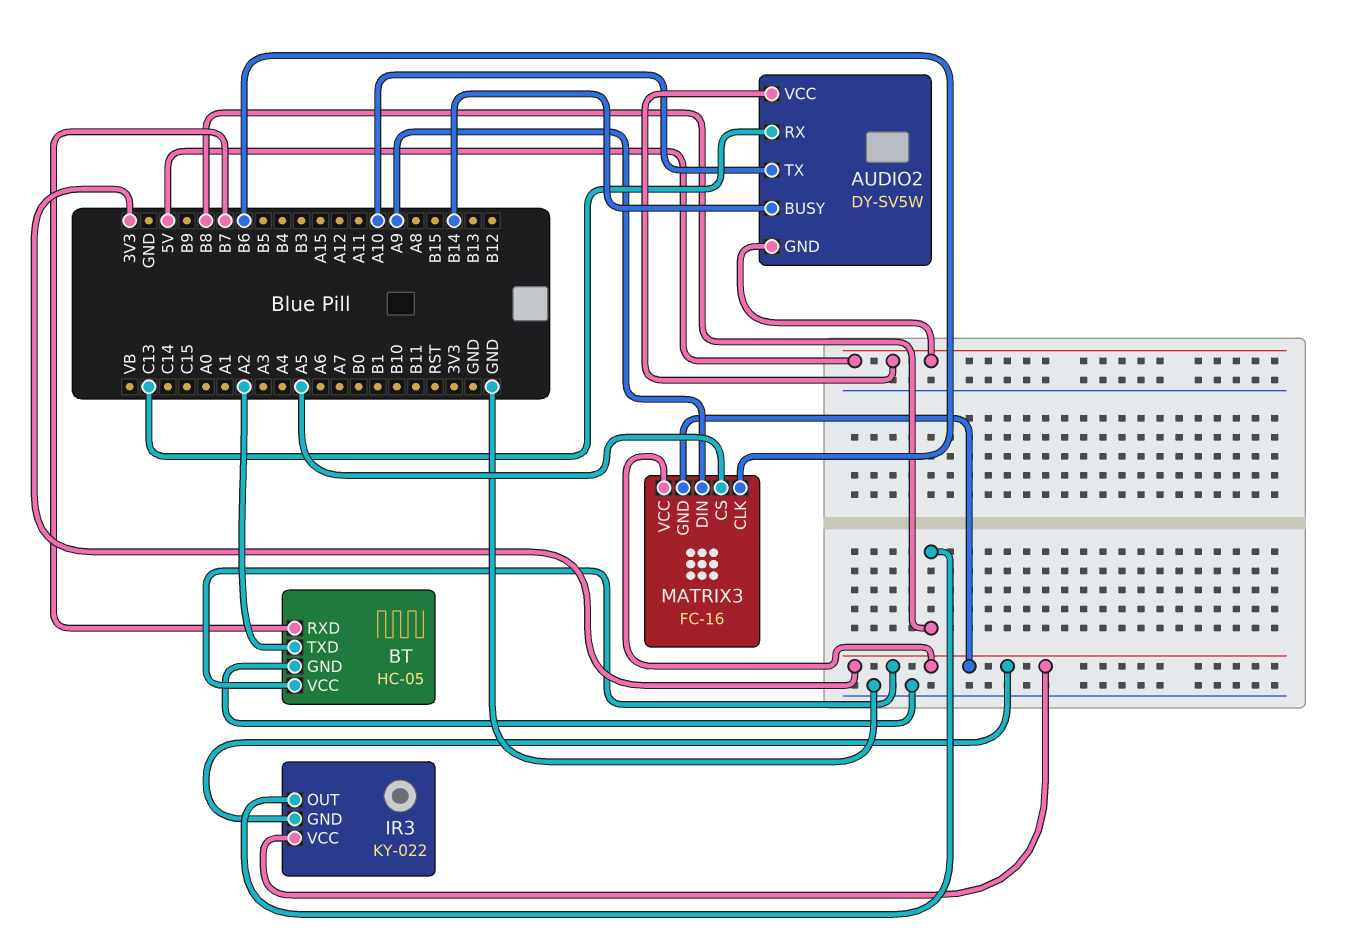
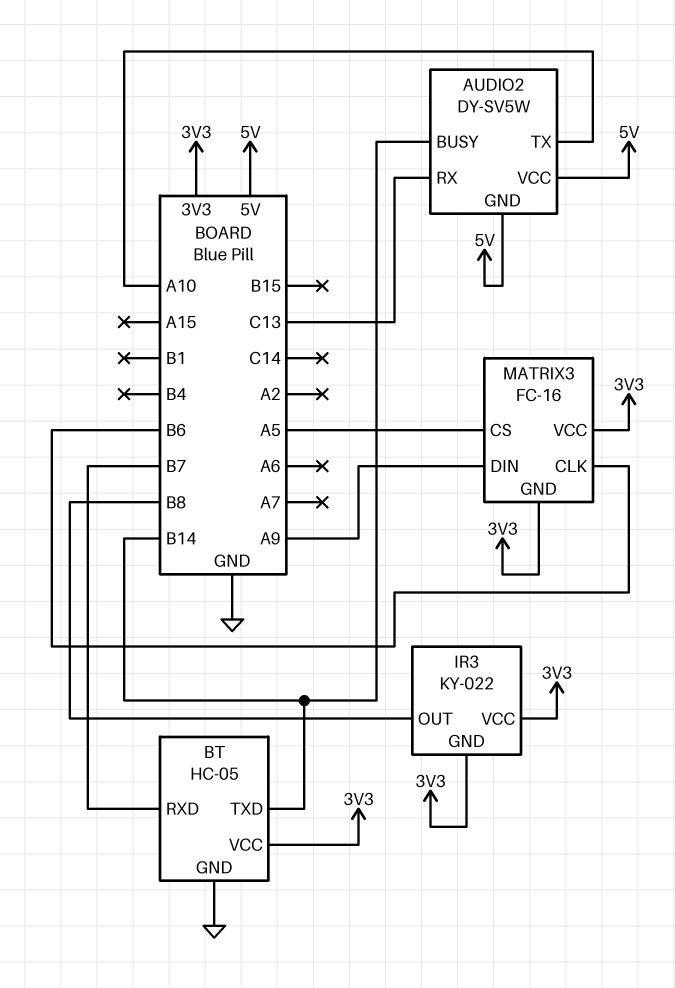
BT pin TXD: A2 -> B14

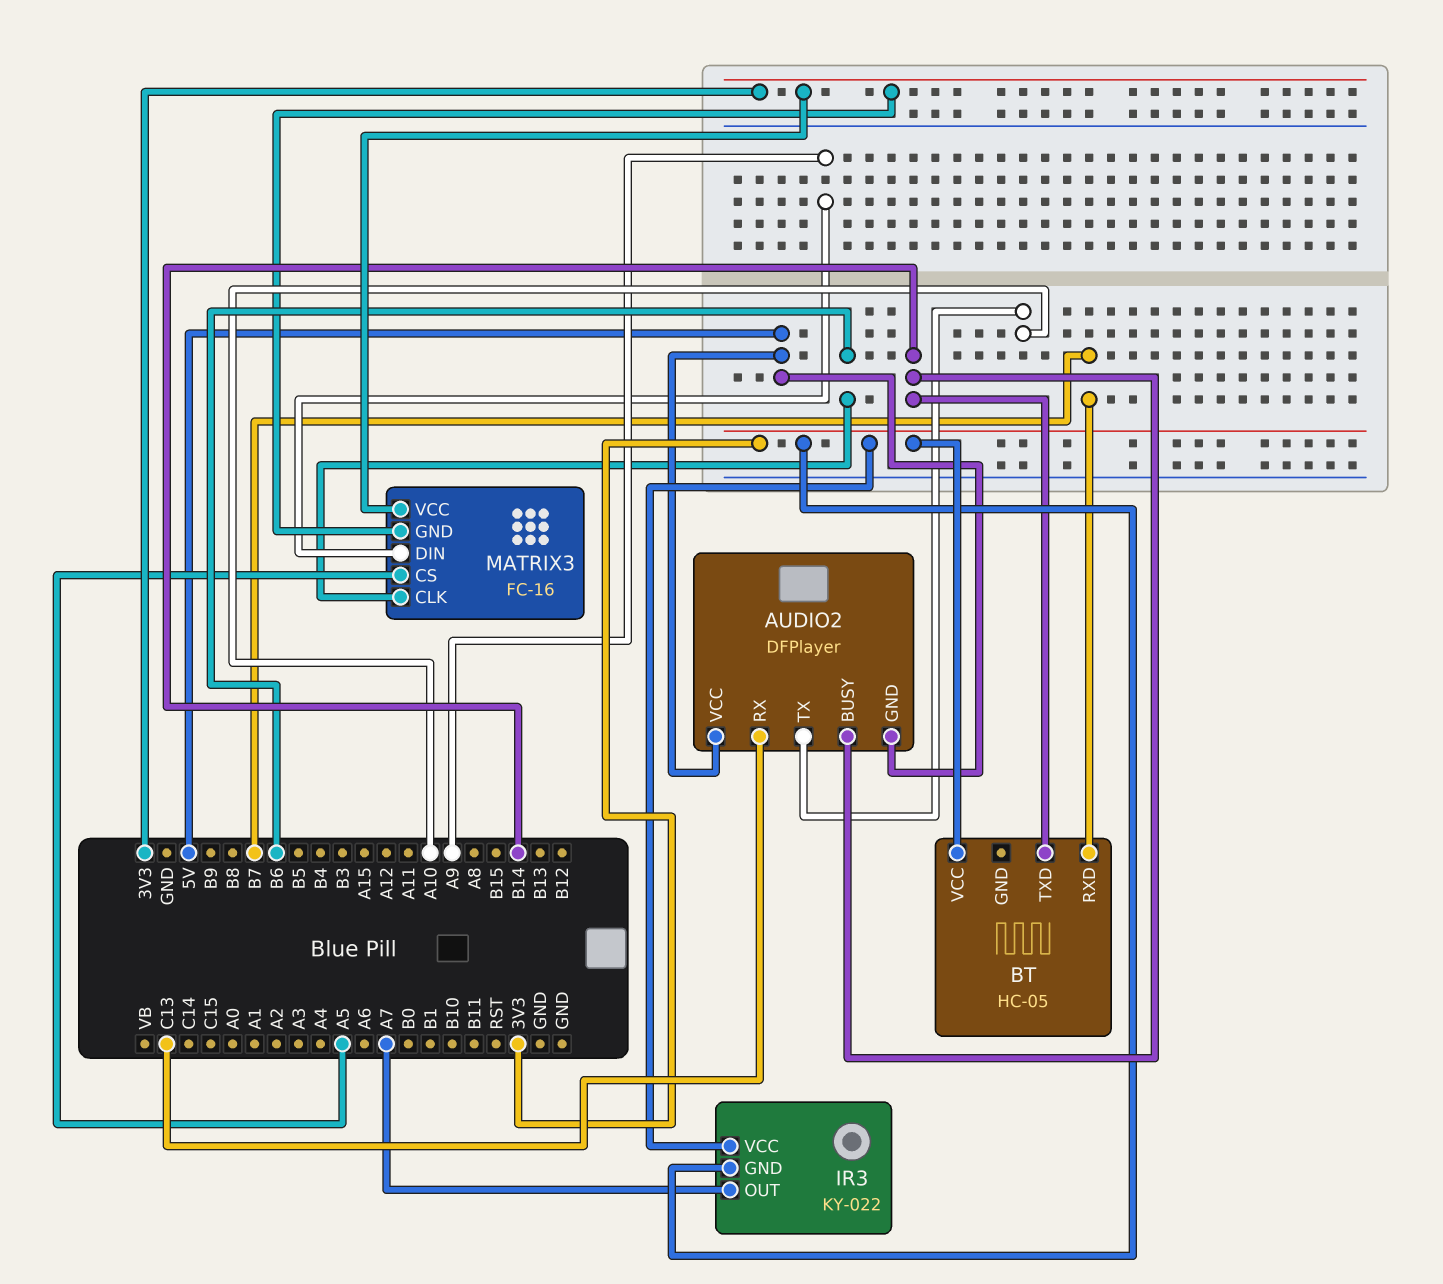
AUDIO2: DY-SV5W -> DFPlayer
BT pin GND: GND -> none
IR3 pin OUT: B8 -> A7

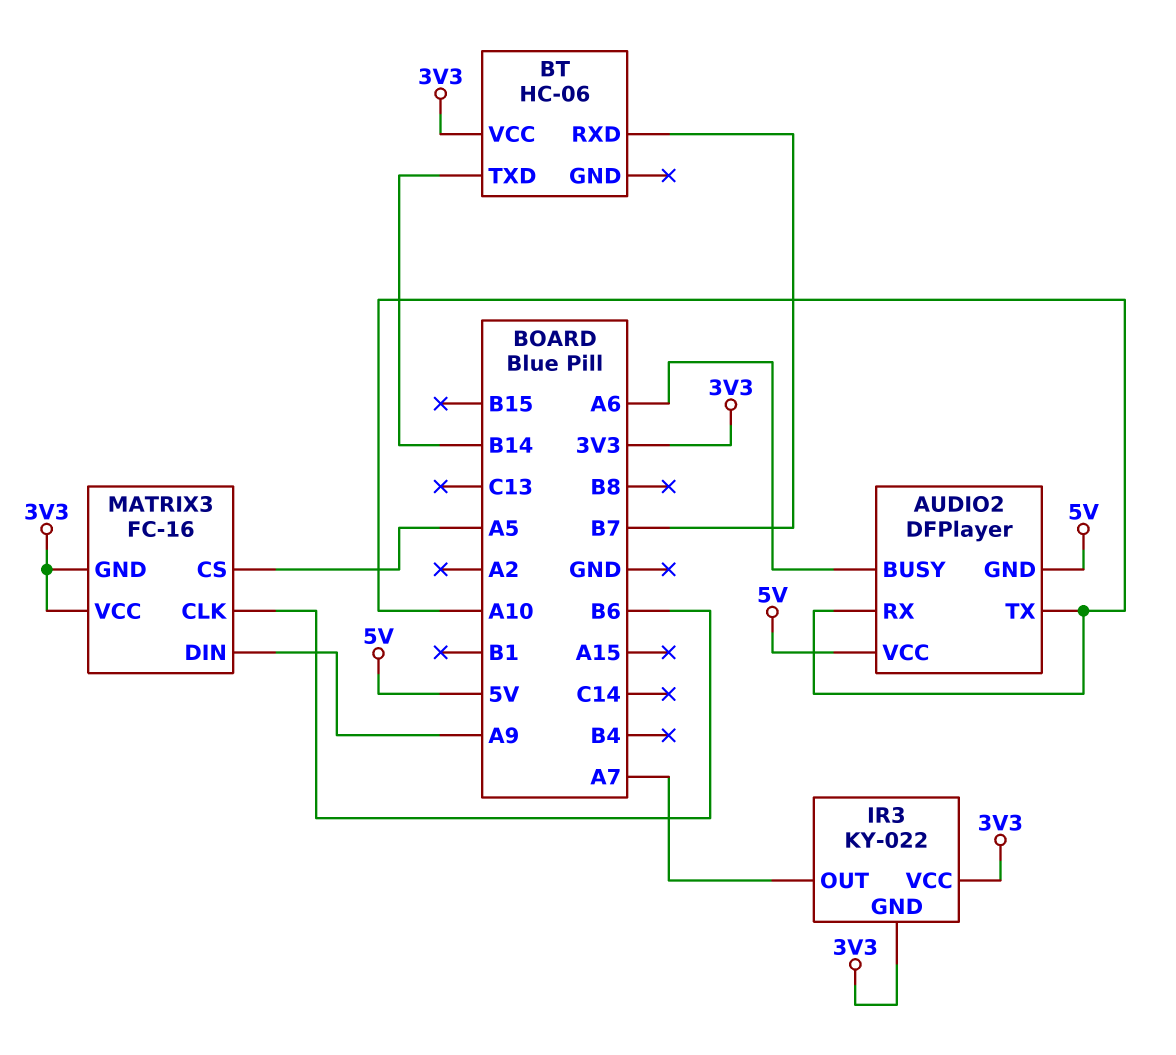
AUDIO2 pin BUSY: B14 -> A6
AUDIO2 pin RX: C13 -> A10
BT: HC-05 -> HC-06

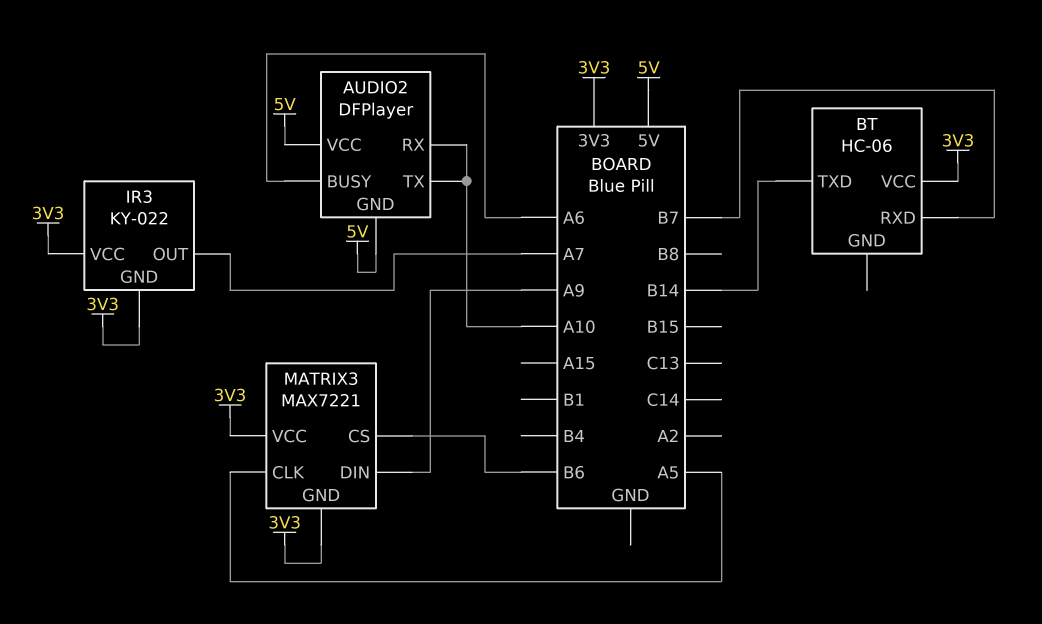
MATRIX3: FC-16 -> MAX7221
MATRIX3 pin CLK: B6 -> A5
MATRIX3 pin CS: A5 -> B6

